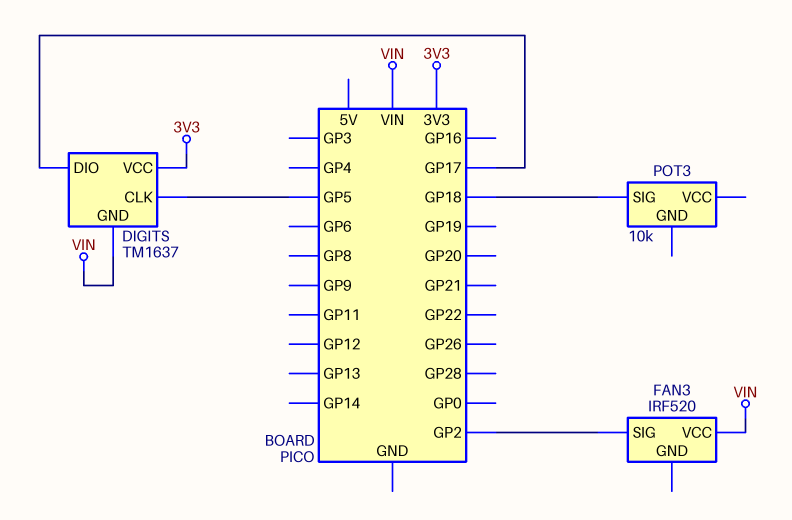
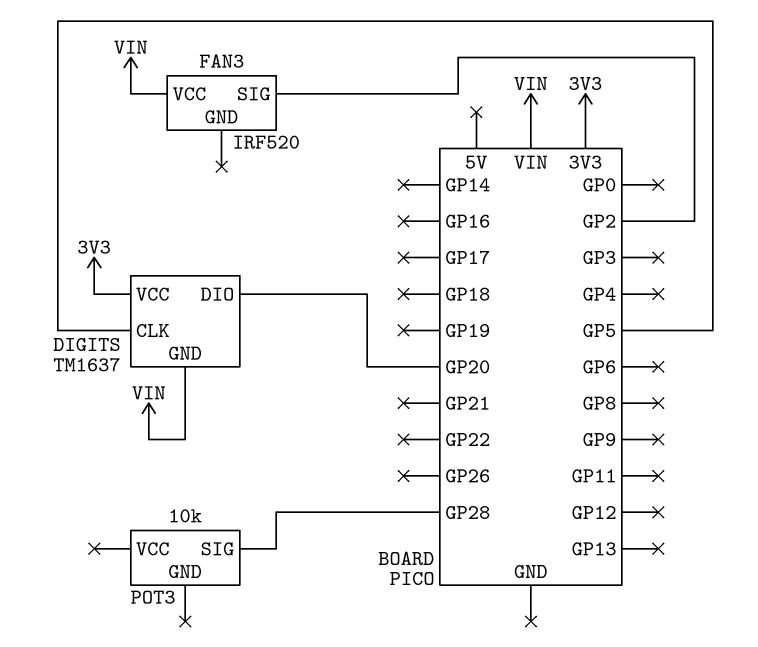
DIGITS pin DIO: GP17 -> GP20
POT3 pin SIG: GP18 -> GP28

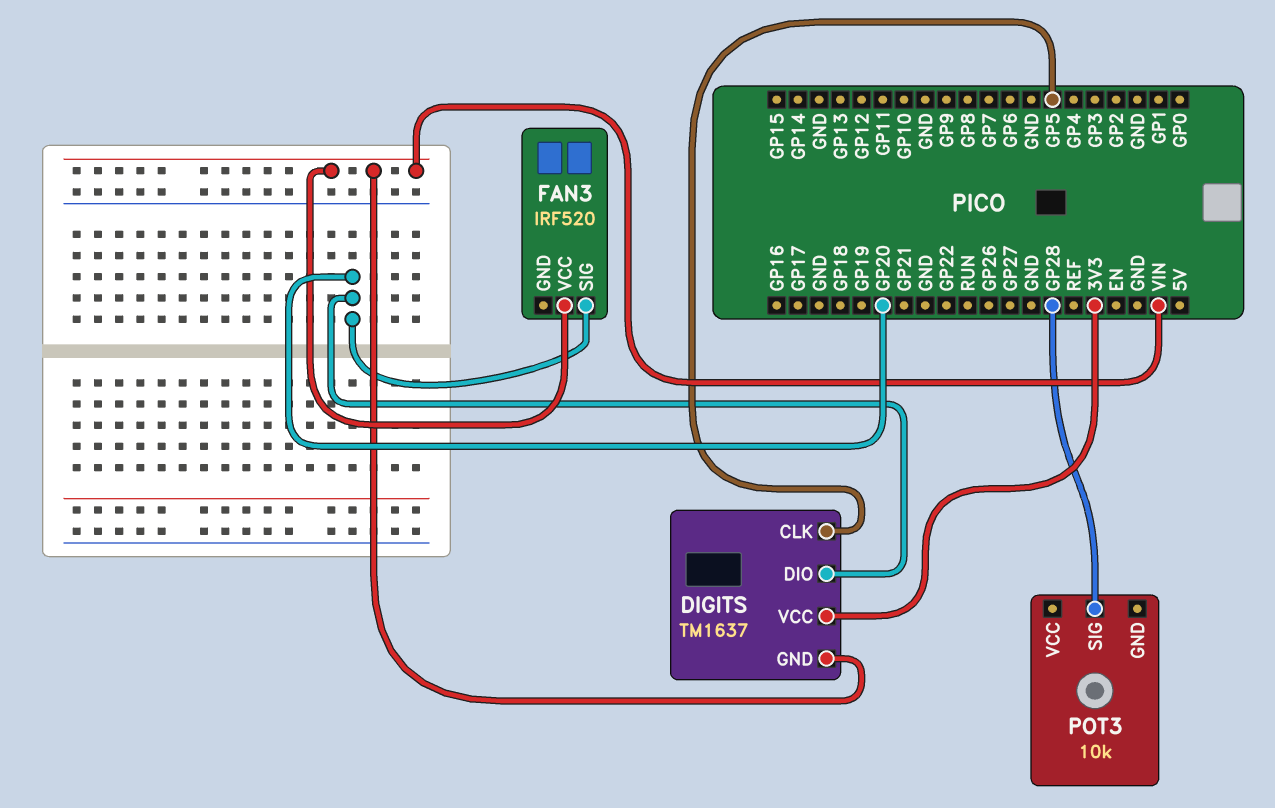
FAN3 pin SIG: GP2 -> GP20

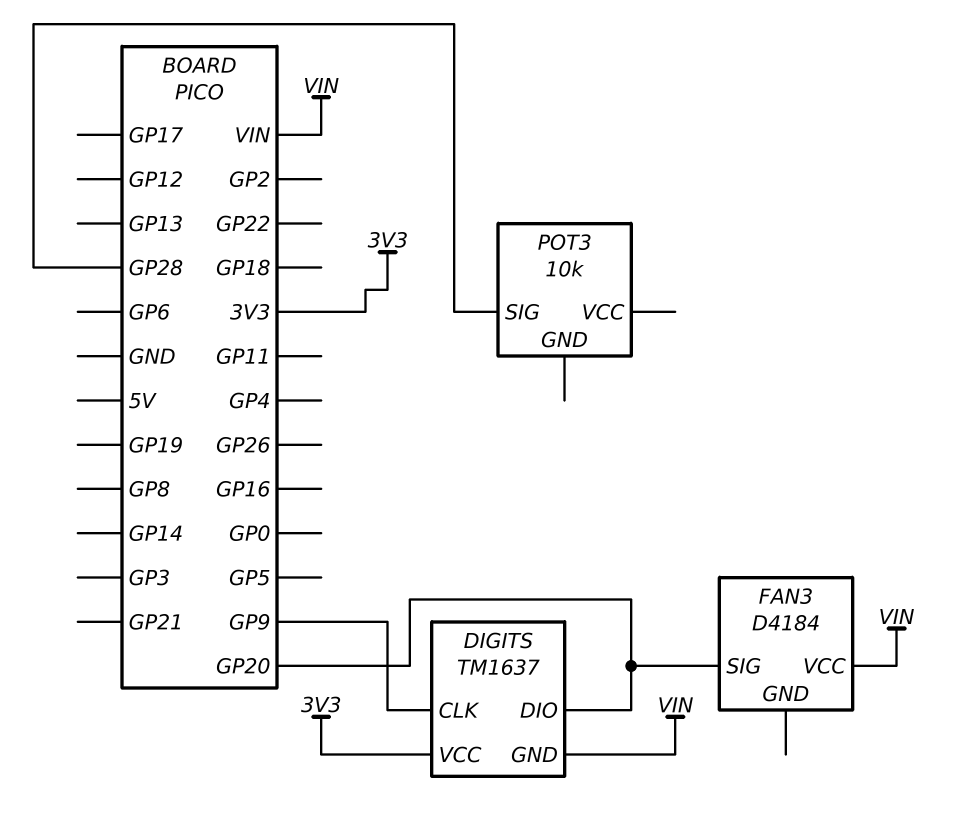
DIGITS pin CLK: GP5 -> GP9
FAN3: IRF520 -> D4184

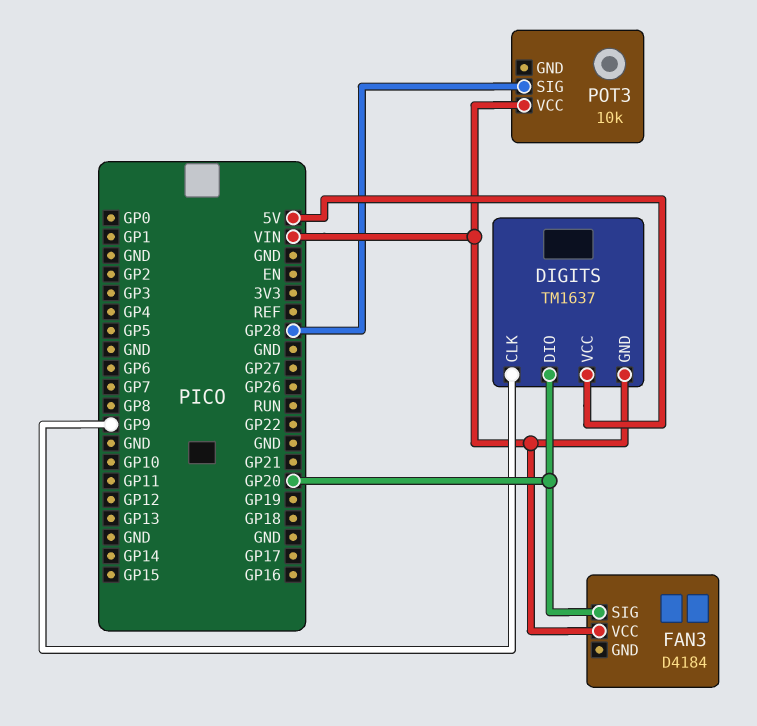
DIGITS pin VCC: 3V3 -> 5V
POT3 pin VCC: none -> VIN

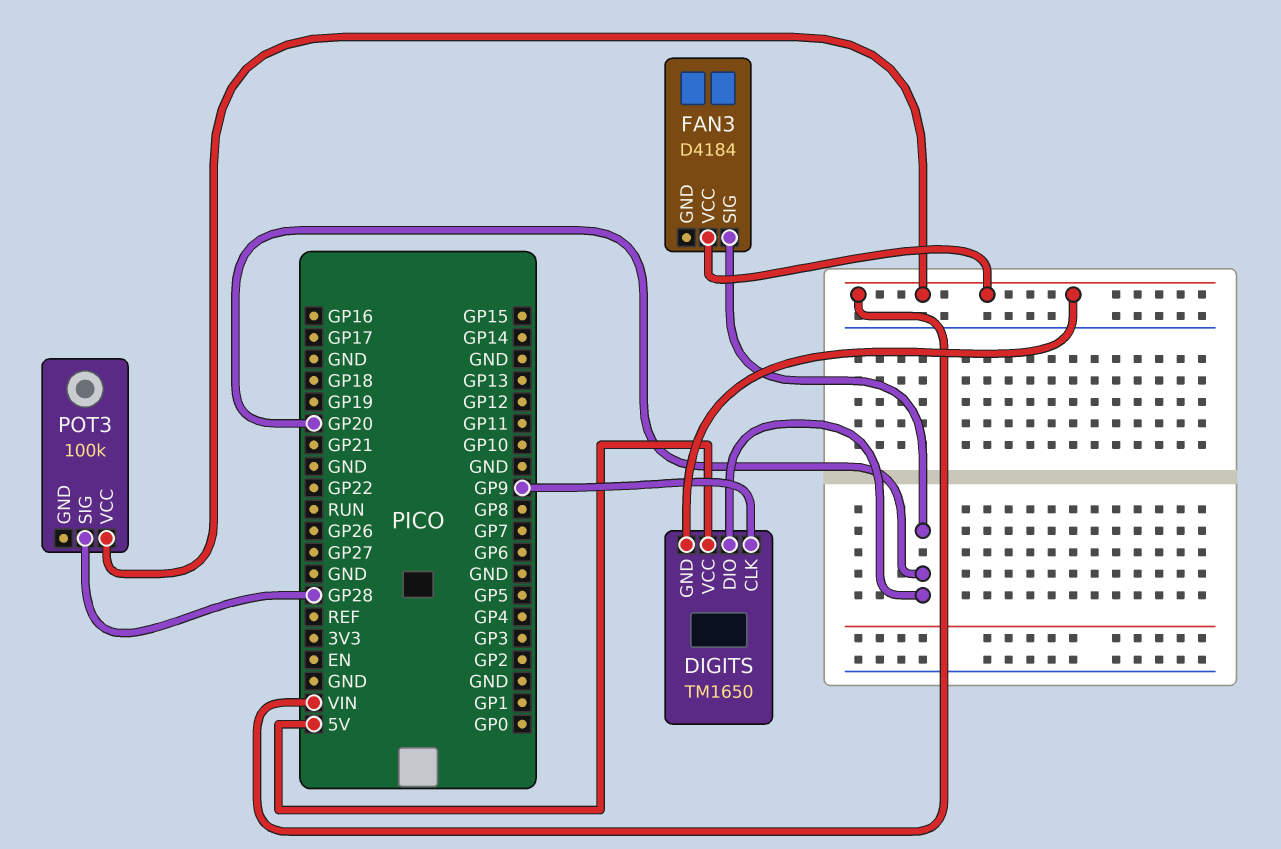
DIGITS: TM1637 -> TM1650
POT3: 10k -> 100k

